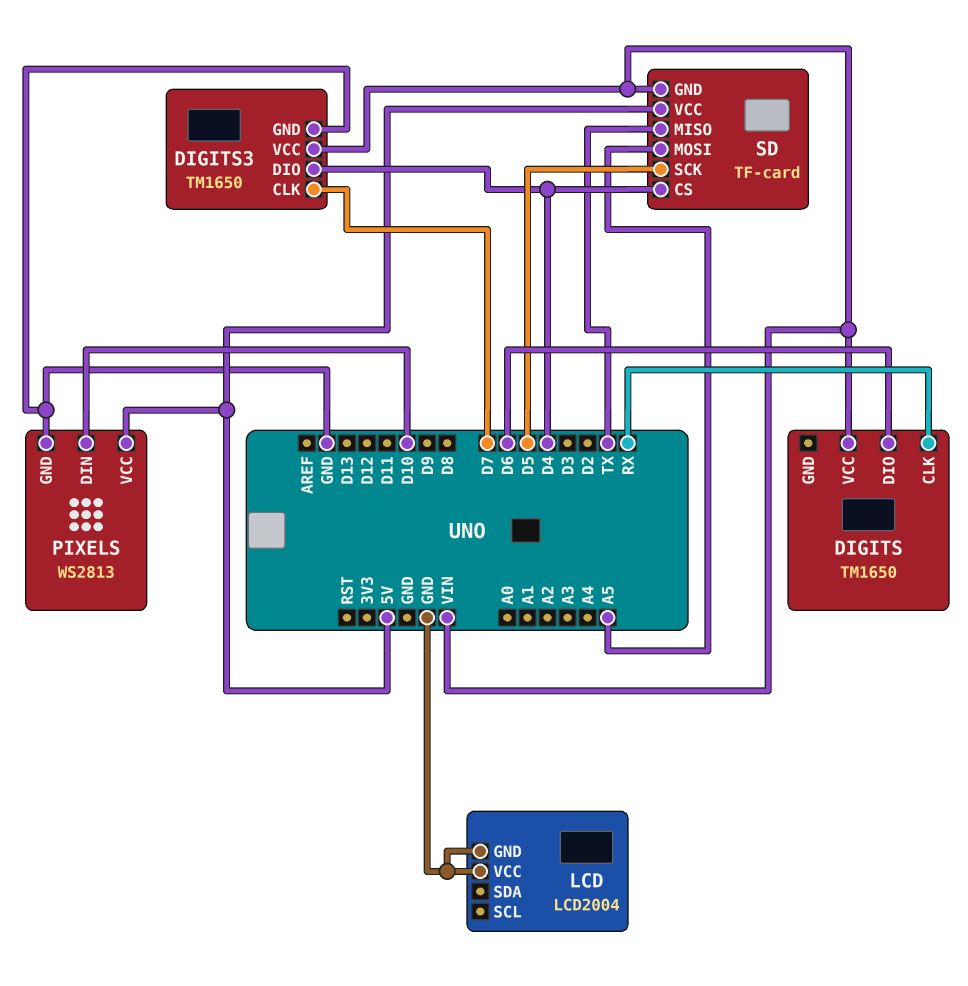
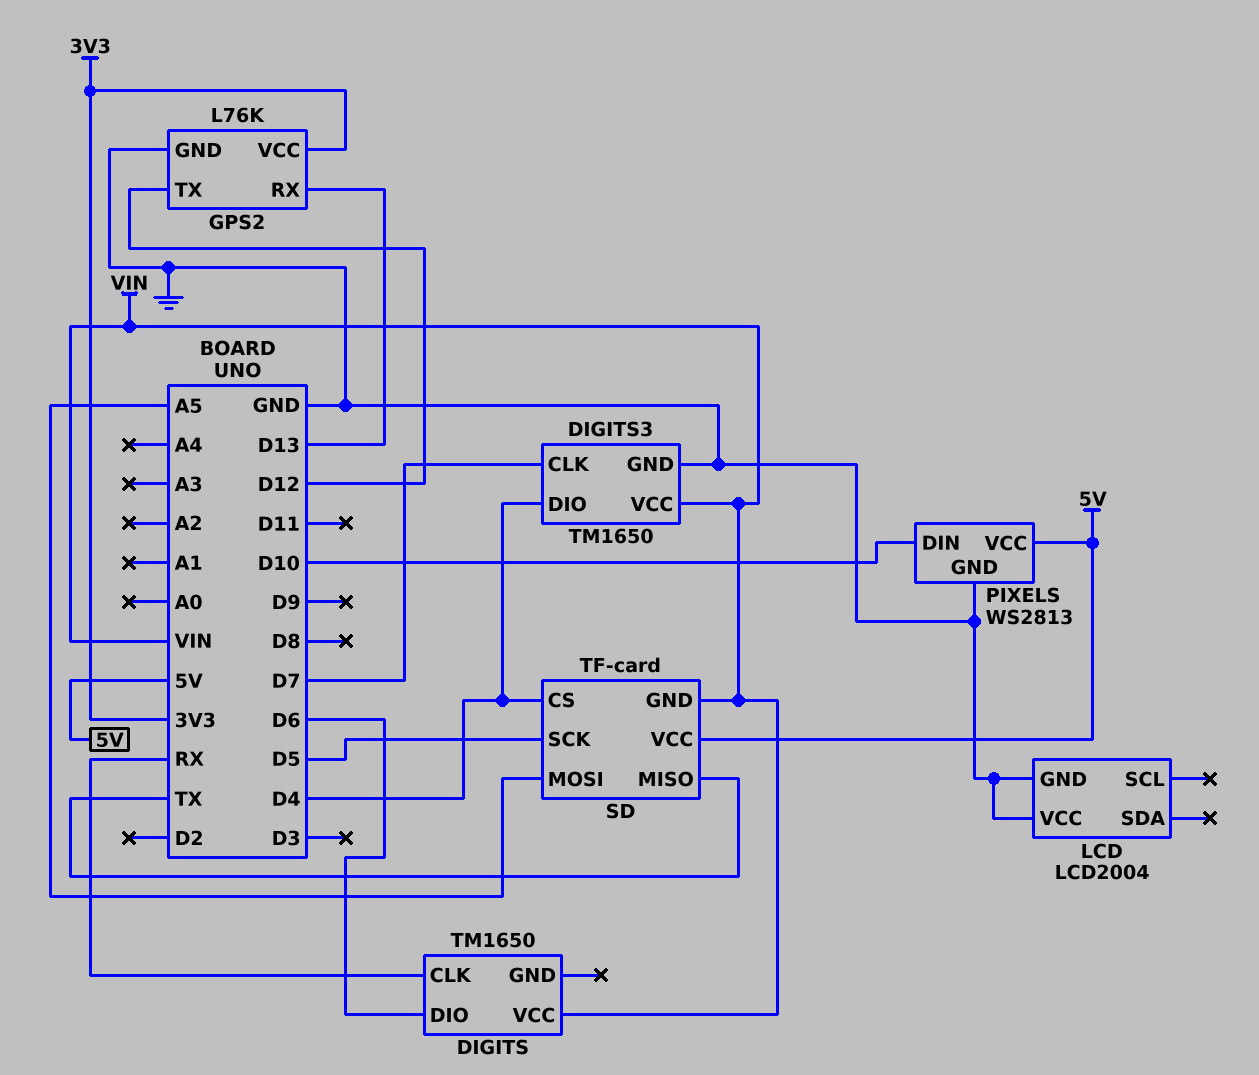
GPS2: none -> L76K
GPS2 pin GND: none -> GND
GPS2 pin RX: none -> D13
GPS2 pin TX: none -> D12
GPS2 pin VCC: none -> 3V3

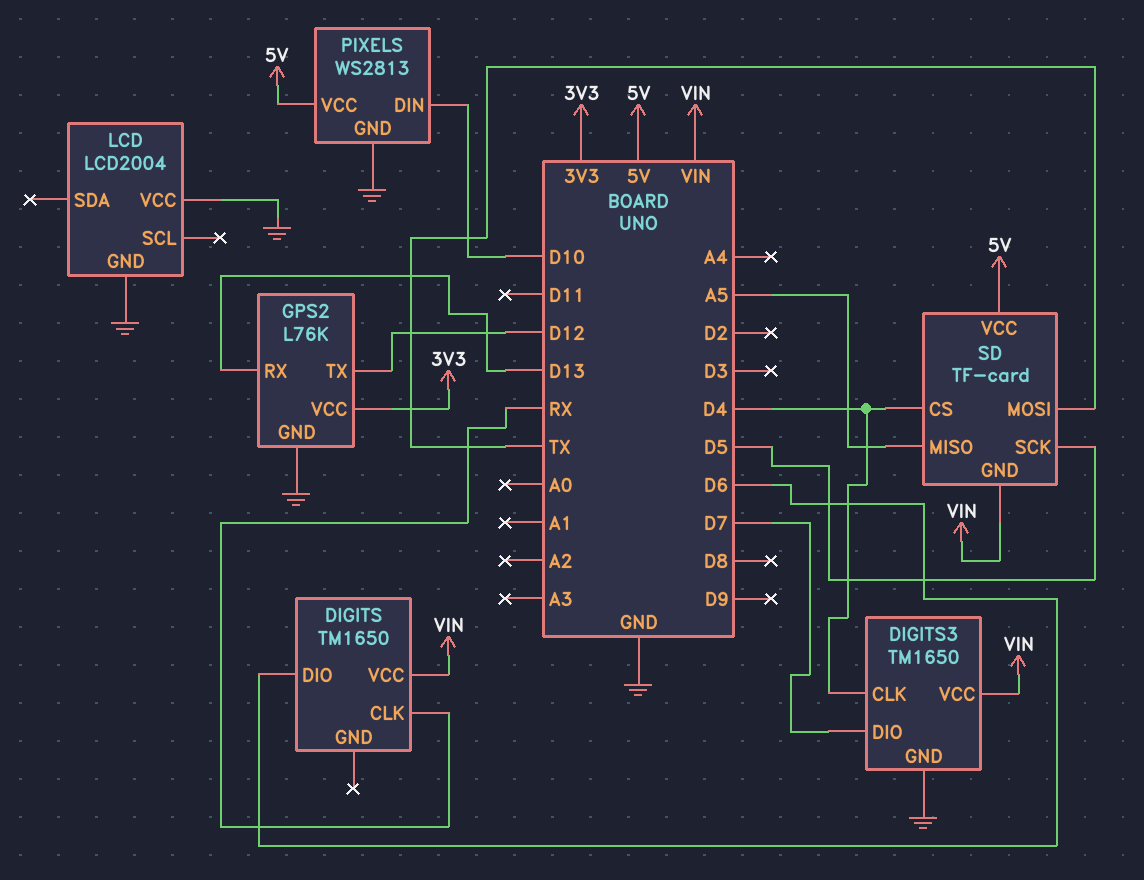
DIGITS3 pin CLK: D7 -> D4
DIGITS3 pin DIO: D4 -> D7
SD pin MISO: TX -> A5
SD pin MOSI: A5 -> TX

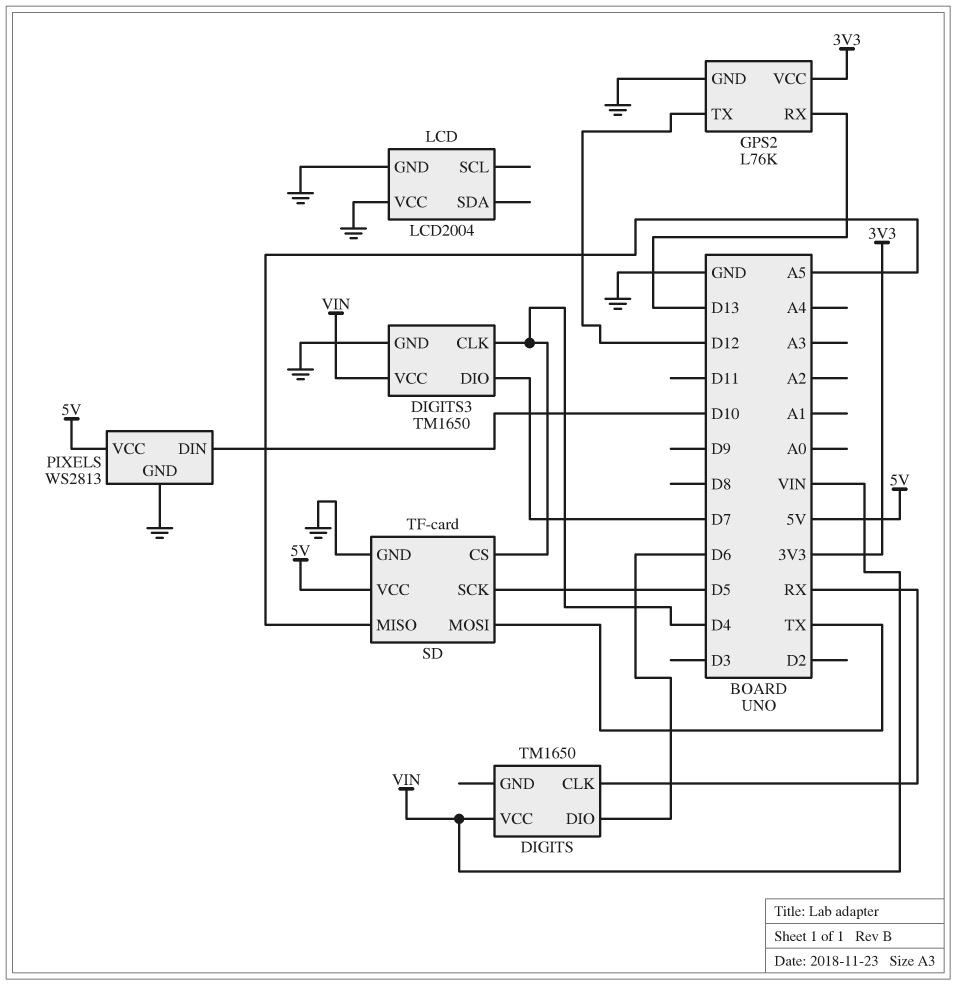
SD pin GND: VIN -> GND

